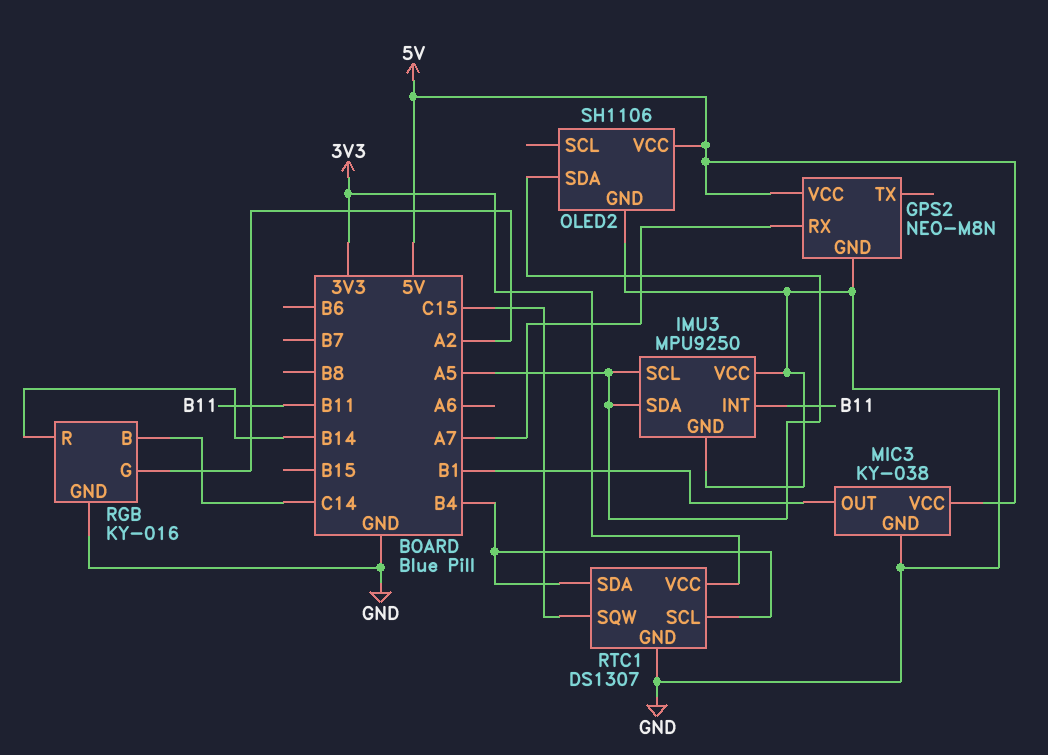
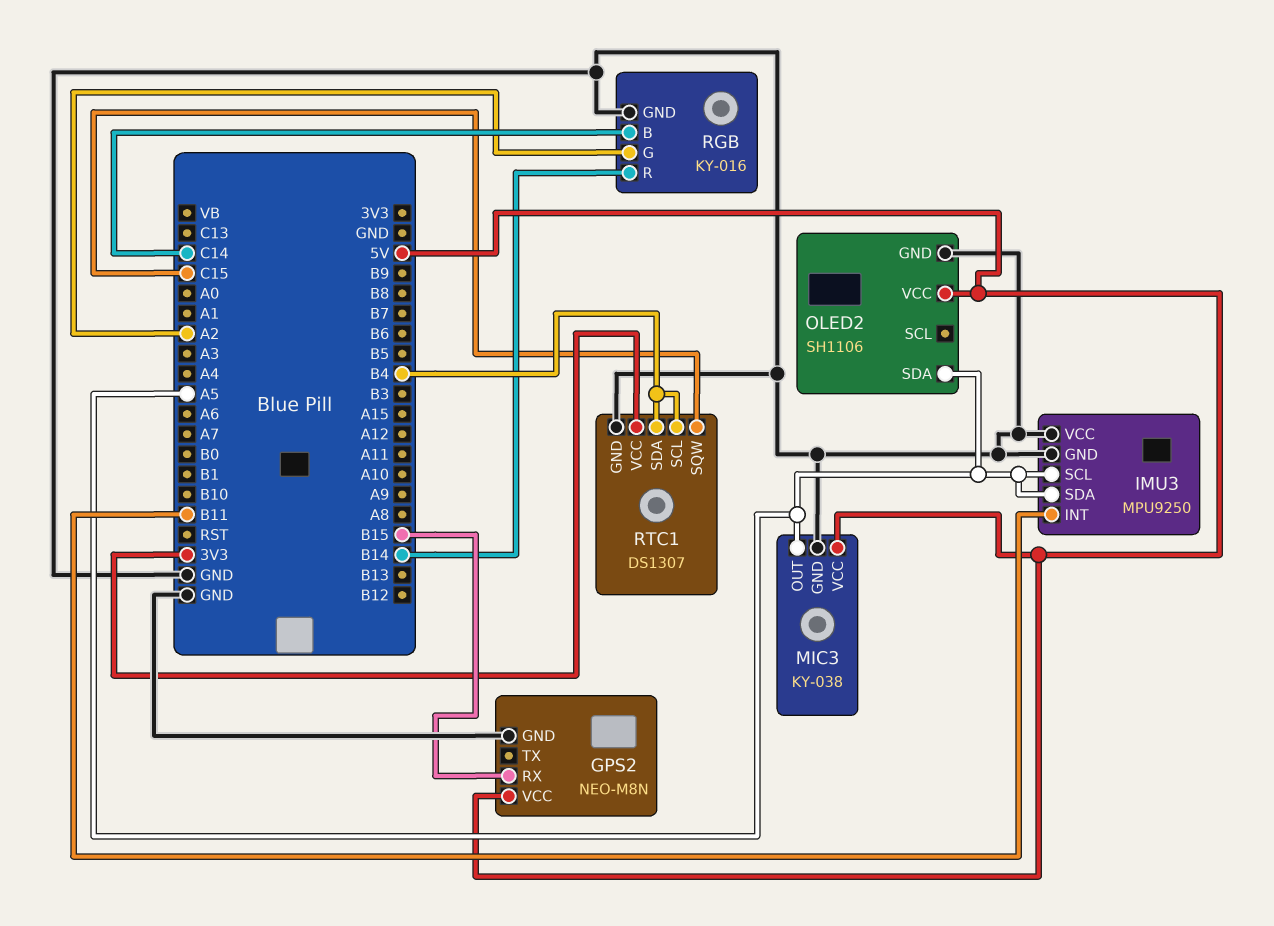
GPS2 pin RX: A7 -> B15
MIC3 pin OUT: B1 -> A5

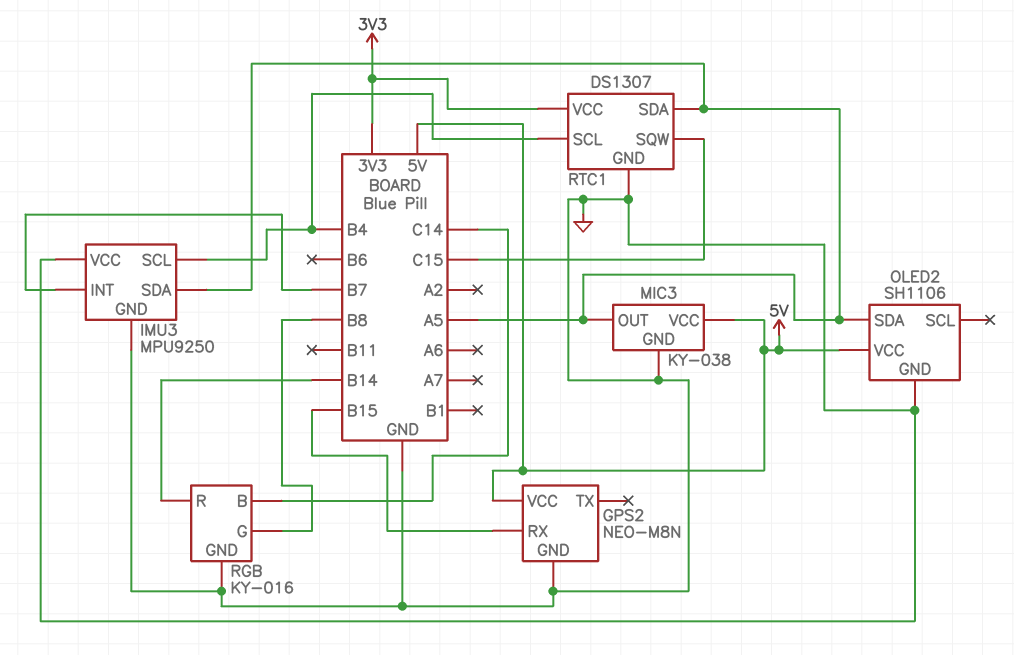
IMU3 pin INT: B11 -> B7
IMU3 pin SCL: A5 -> B4
RGB pin G: A2 -> B8
RTC1 pin SDA: B4 -> A5

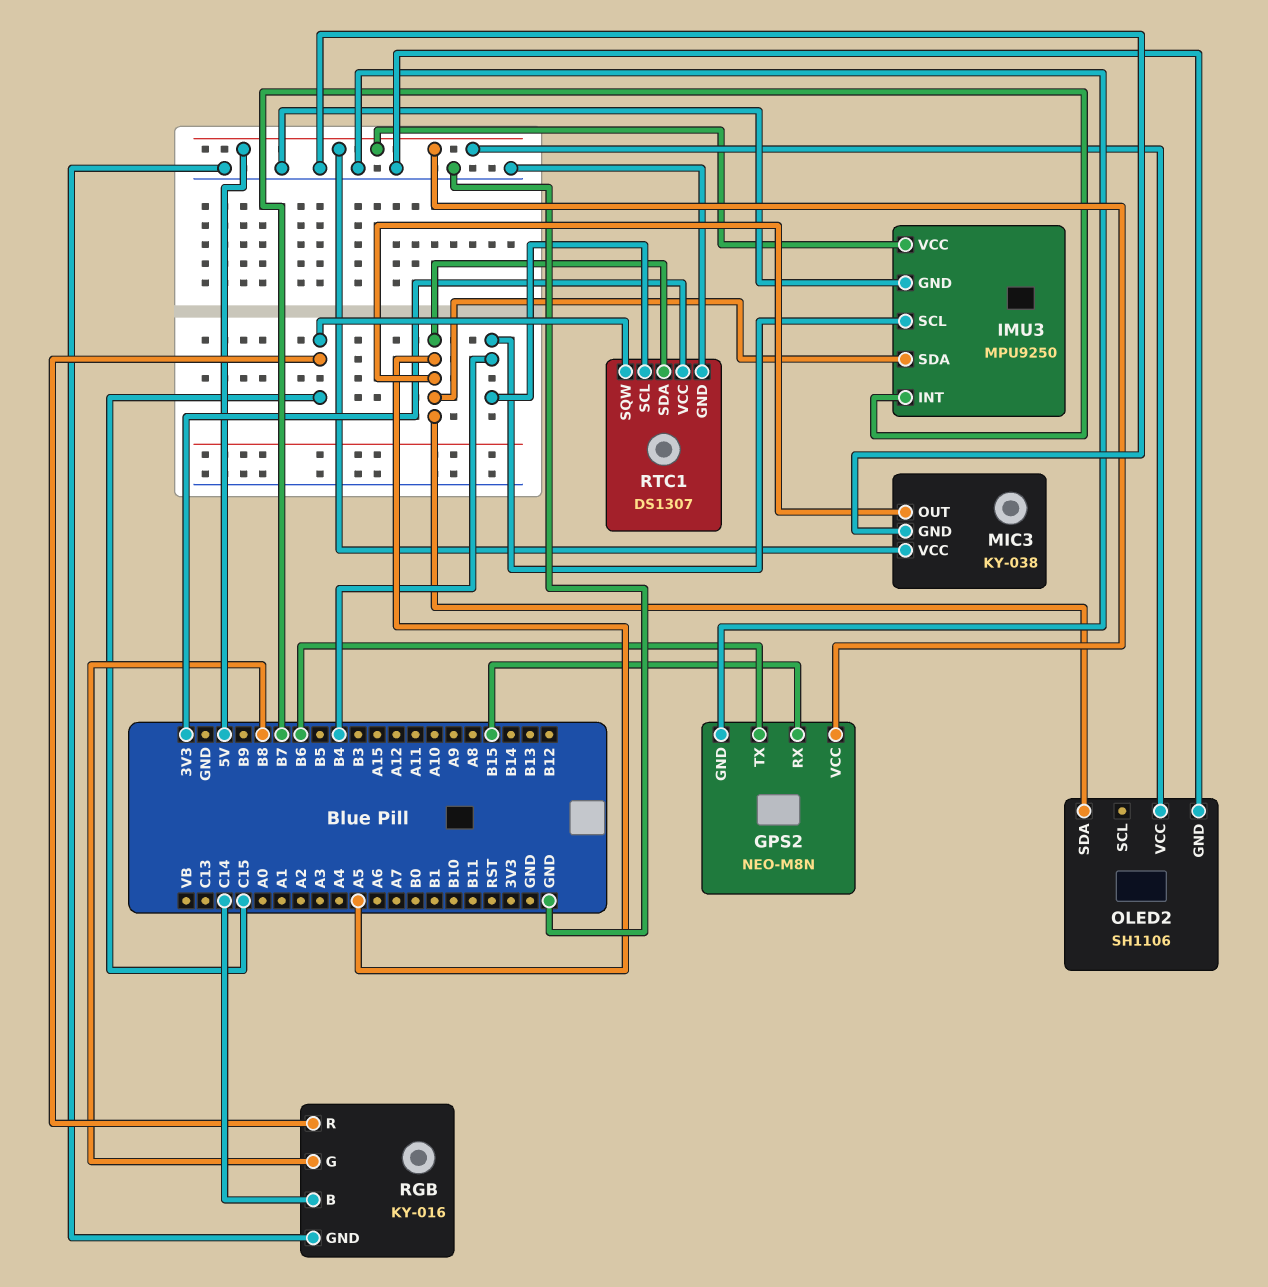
GPS2 pin TX: none -> B6
IMU3 pin VCC: GND -> 5V
RGB pin R: B14 -> C15

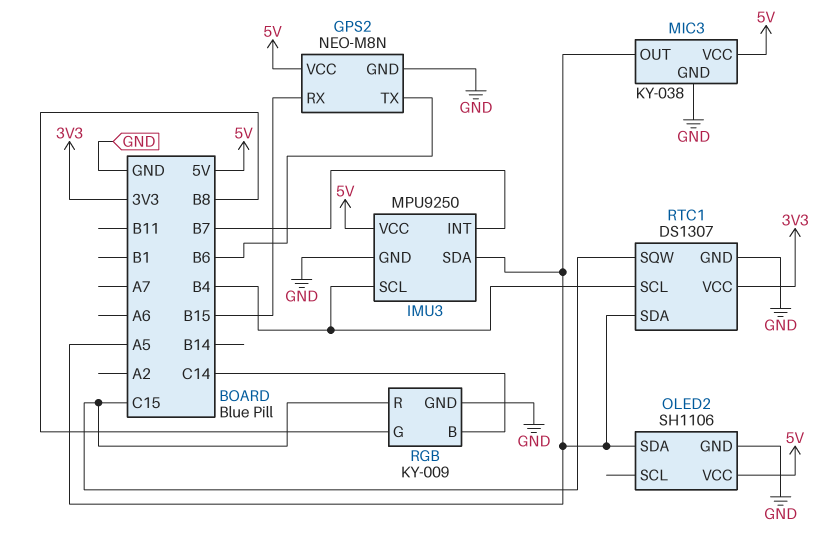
RGB: KY-016 -> KY-009

